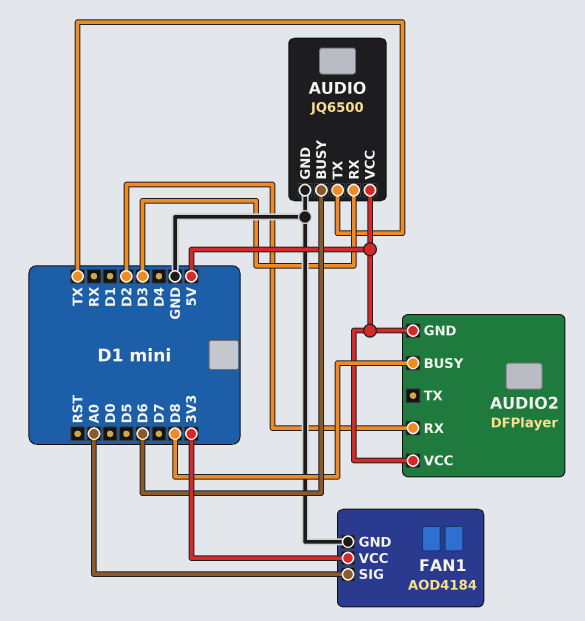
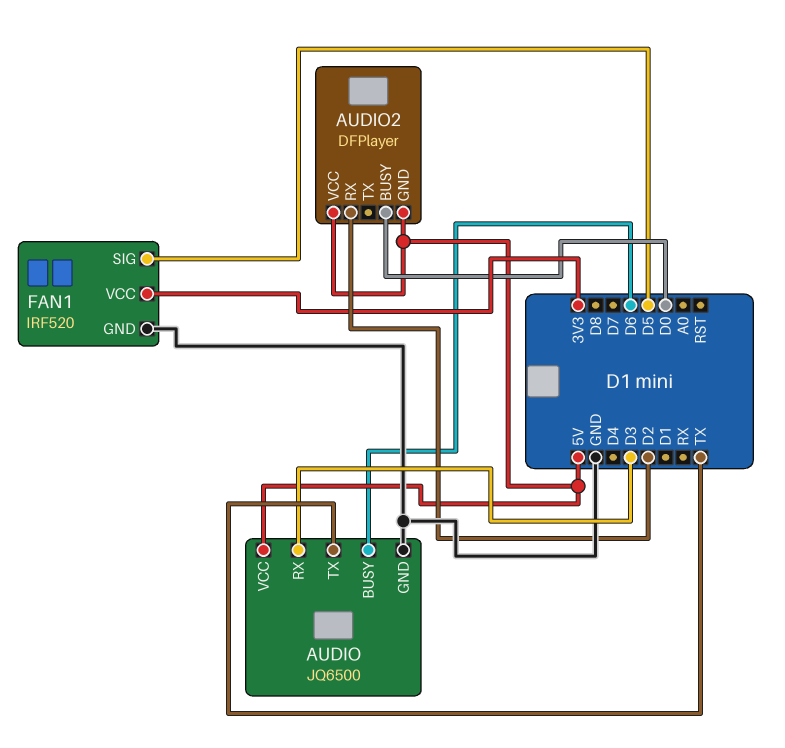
AUDIO2 pin BUSY: D8 -> D0
FAN1: AOD4184 -> IRF520
FAN1 pin SIG: A0 -> D5

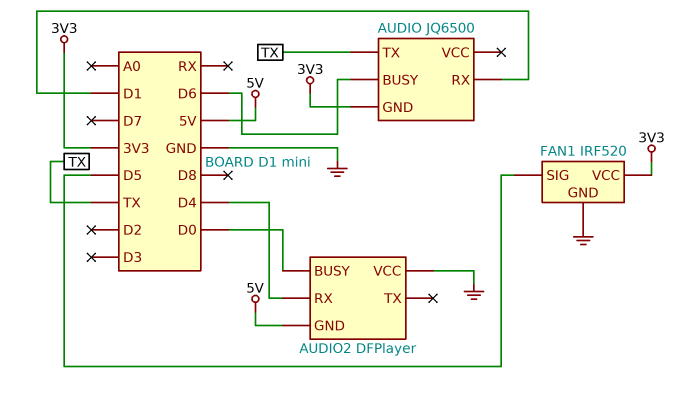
AUDIO pin GND: GND -> 3V3
AUDIO pin RX: D3 -> D1
AUDIO pin VCC: 5V -> none
AUDIO2 pin RX: D2 -> D4
AUDIO2 pin VCC: 5V -> GND

